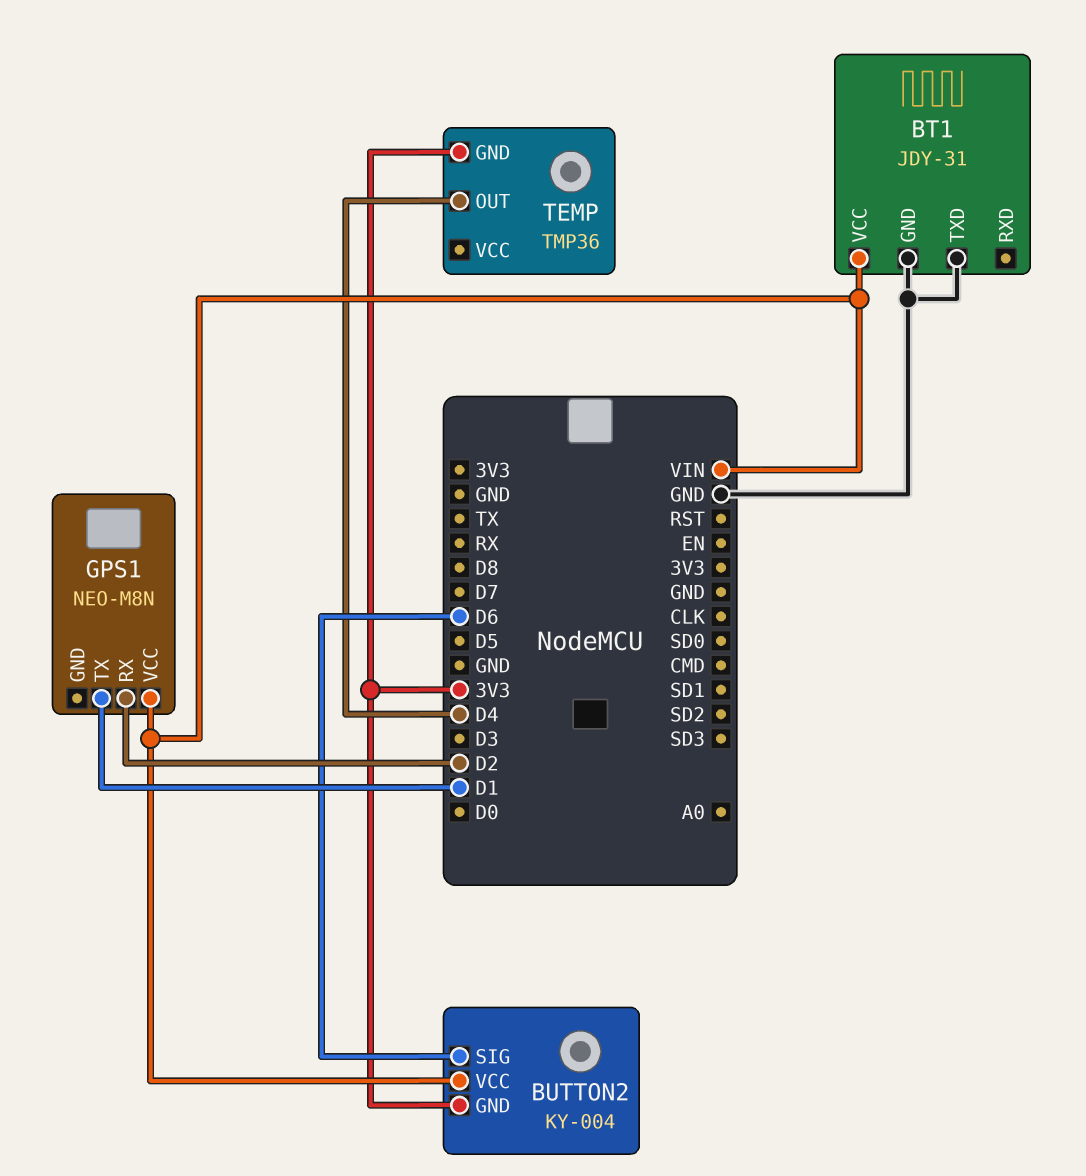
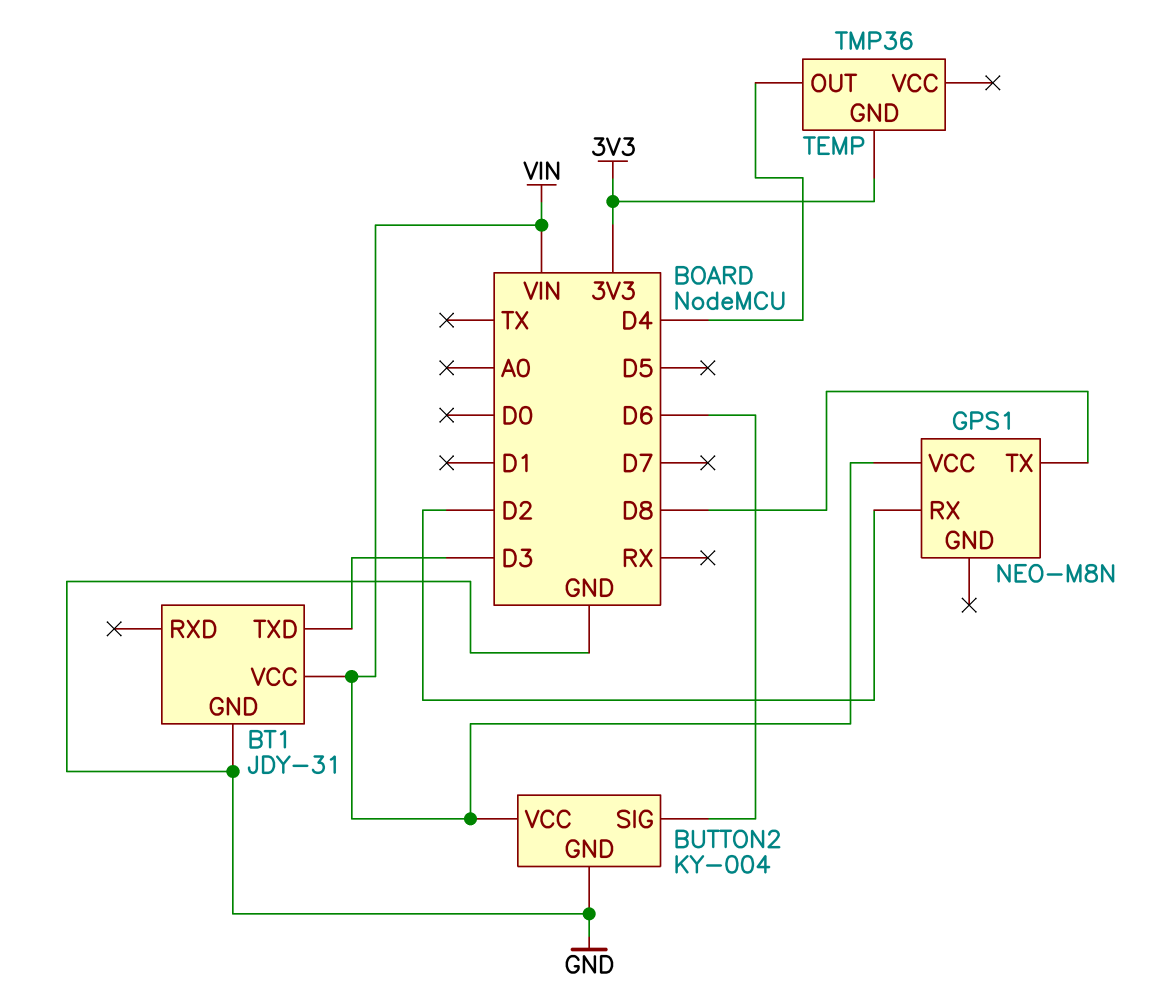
BT1 pin TXD: GND -> D3
BUTTON2 pin GND: 3V3 -> GND
GPS1 pin TX: D1 -> D8

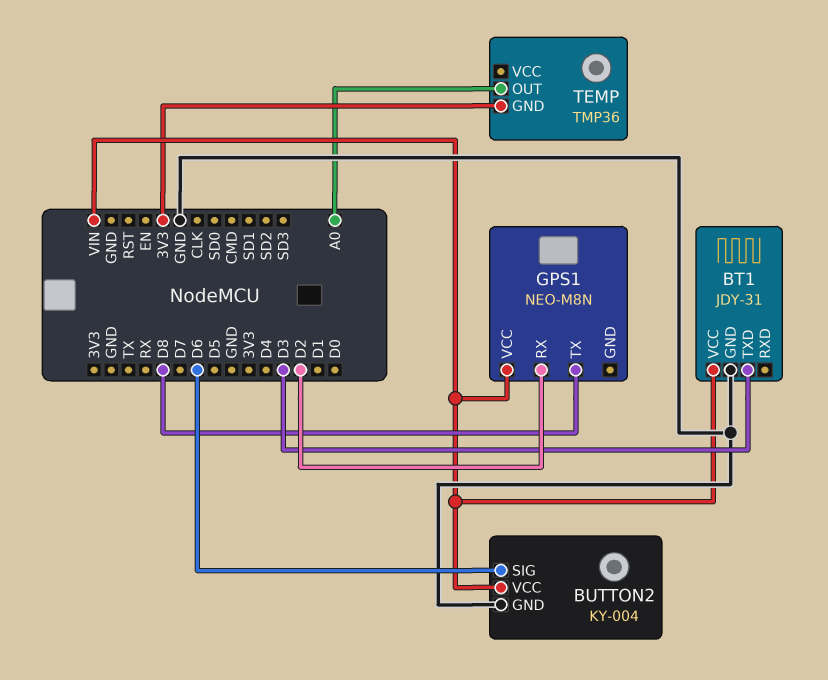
TEMP pin OUT: D4 -> A0

